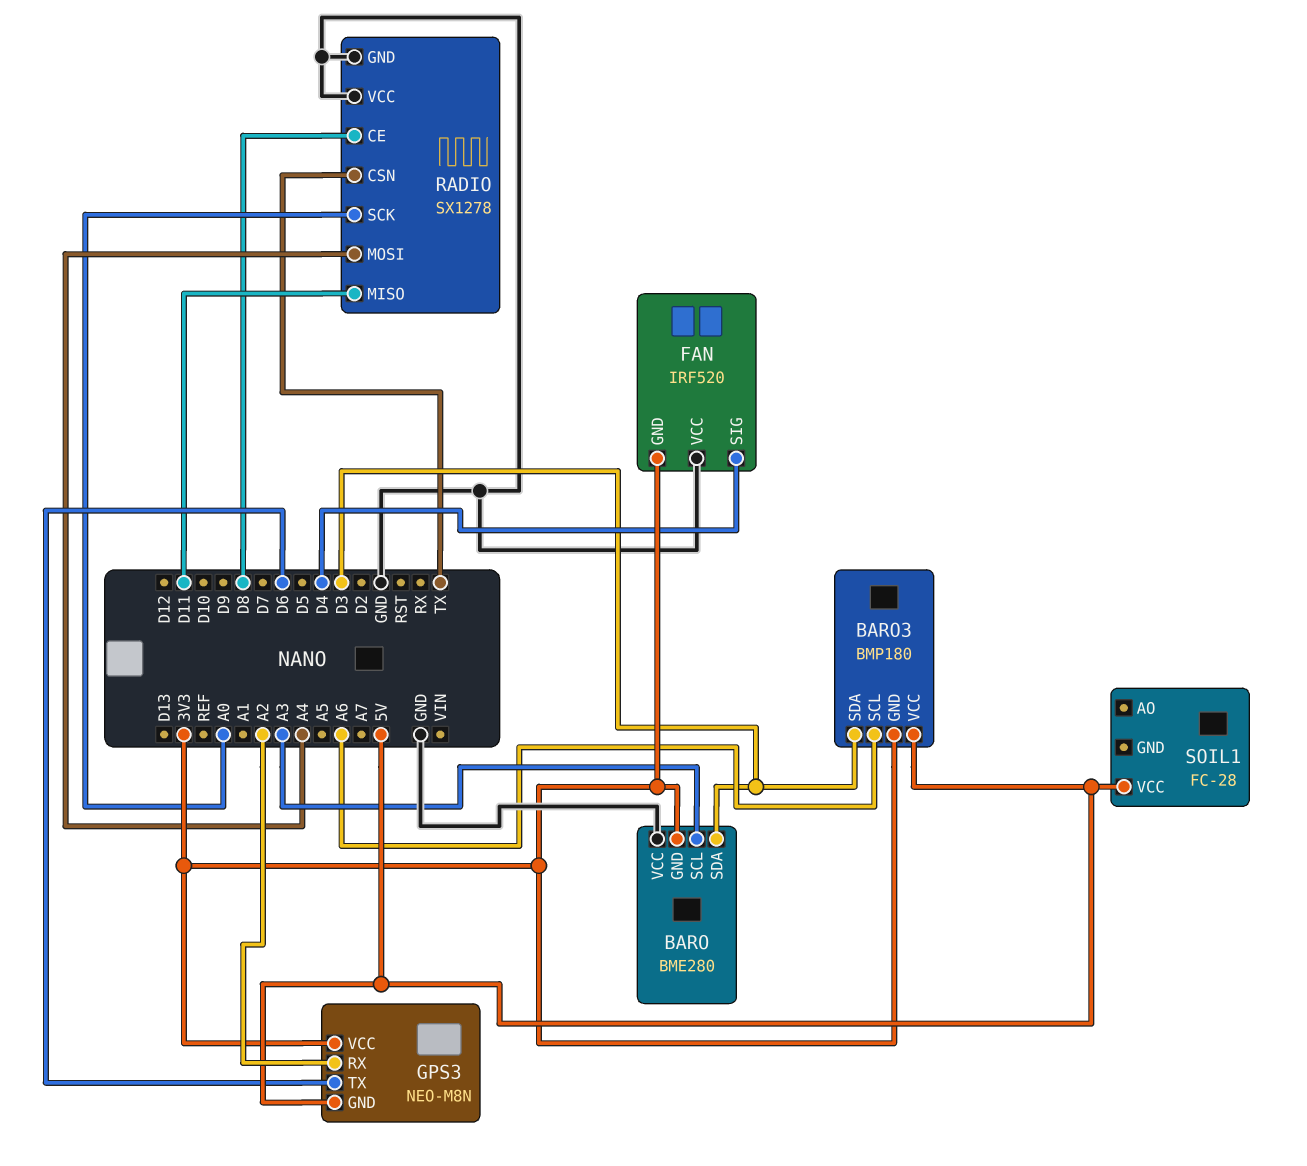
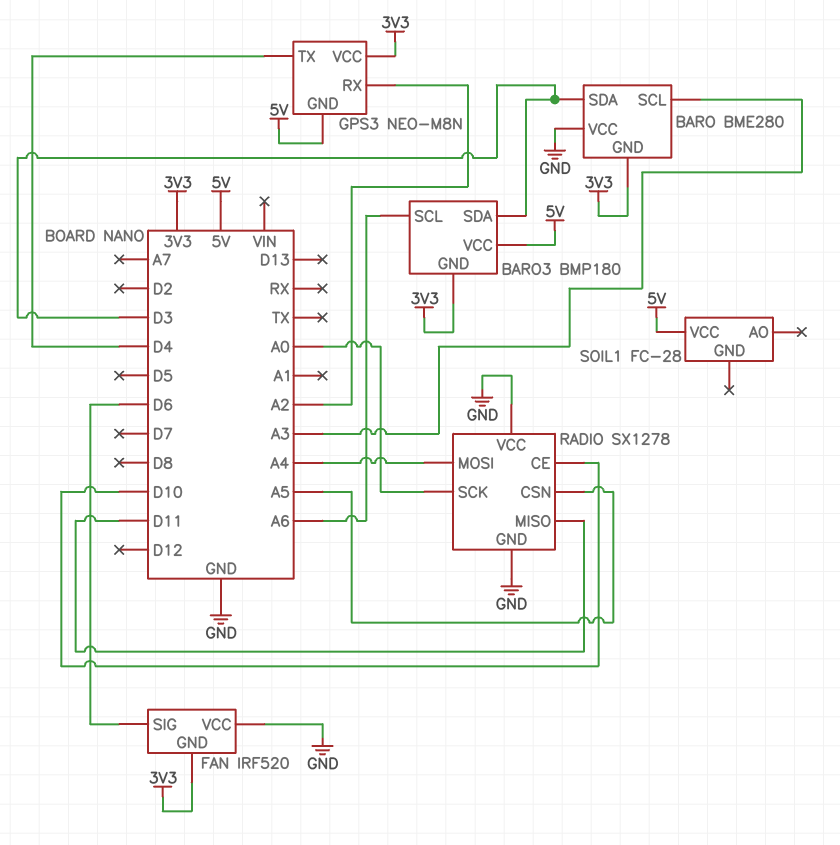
FAN pin SIG: D4 -> D6
GPS3 pin TX: D6 -> D4
RADIO pin CE: D8 -> D10
RADIO pin CSN: TX -> A5

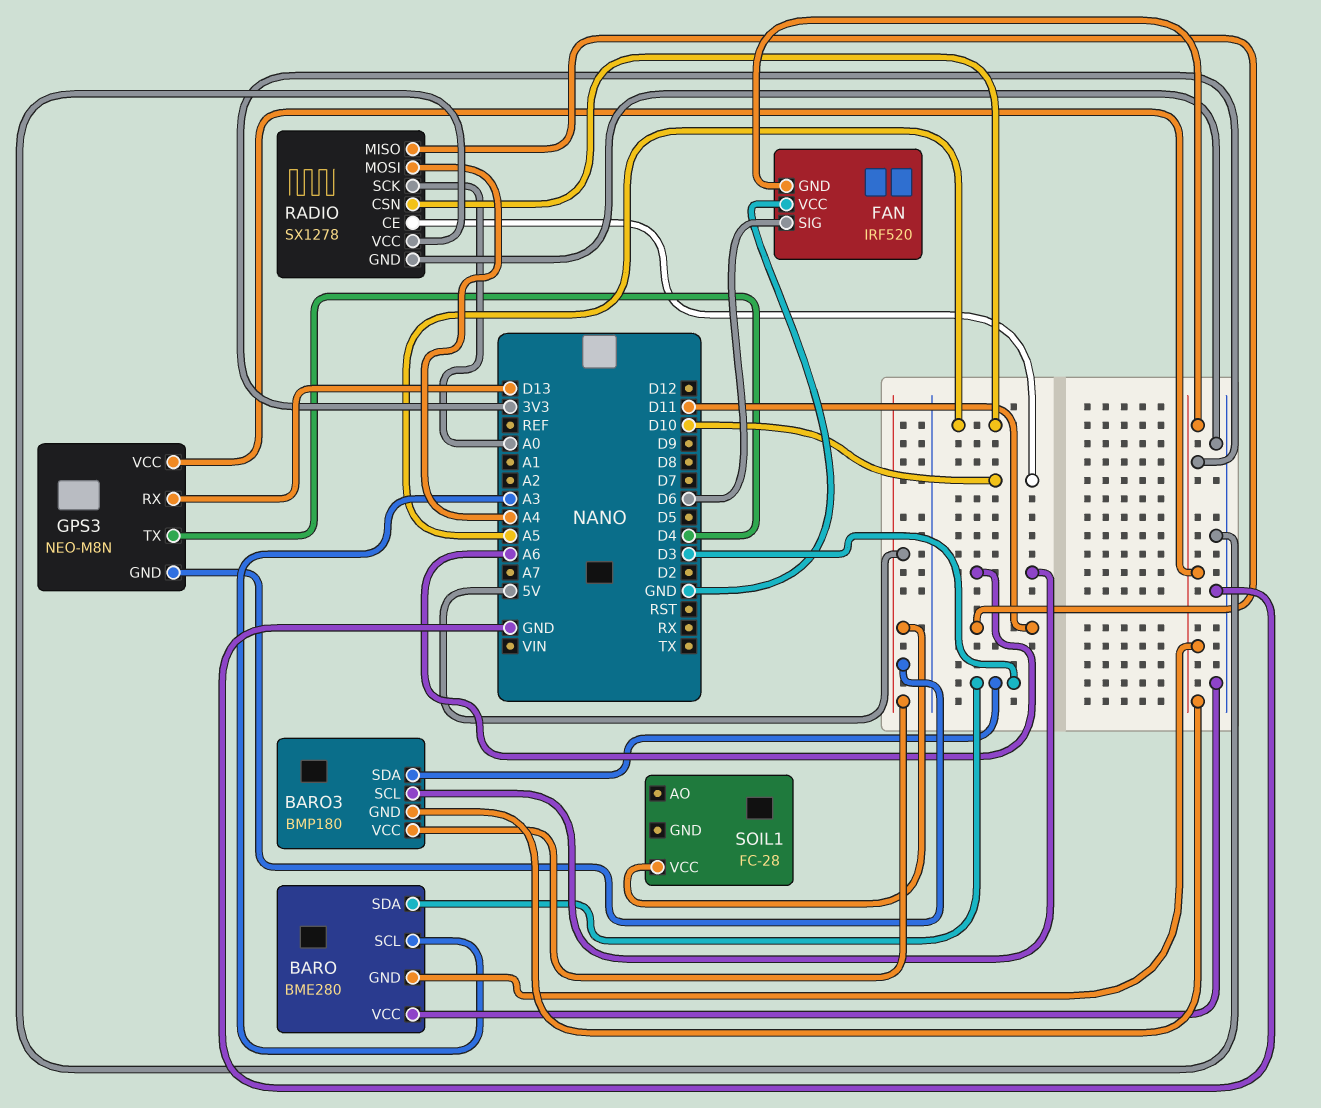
GPS3 pin RX: A2 -> D13

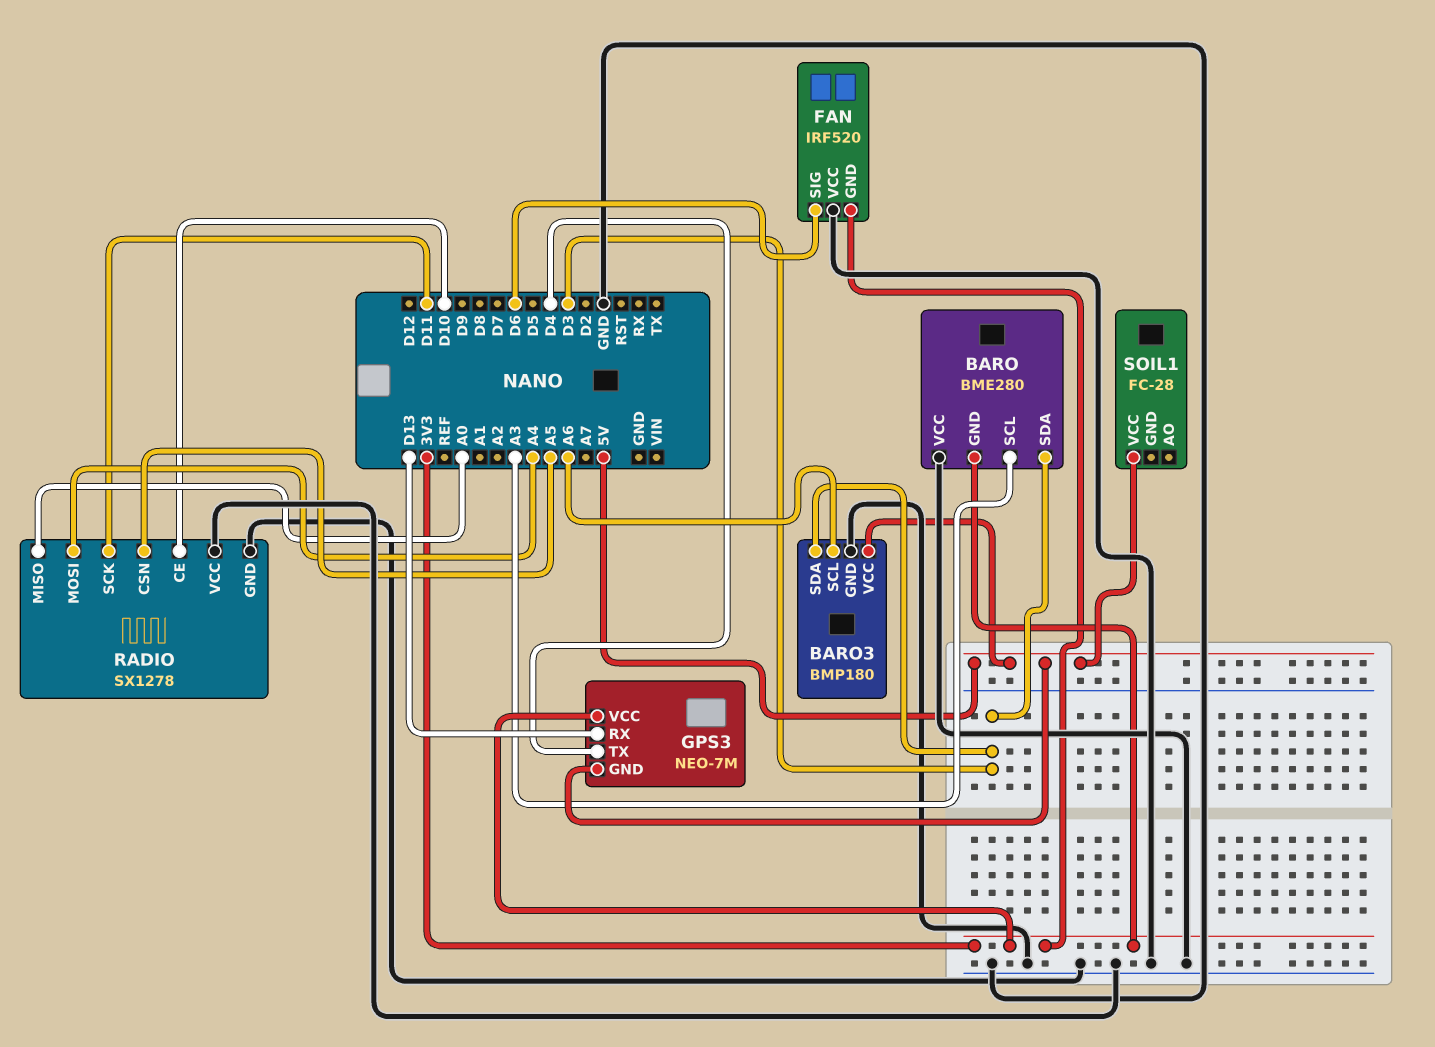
BARO3 pin GND: 3V3 -> GND
GPS3: NEO-M8N -> NEO-7M
RADIO pin MISO: D11 -> A0
RADIO pin SCK: A0 -> D11

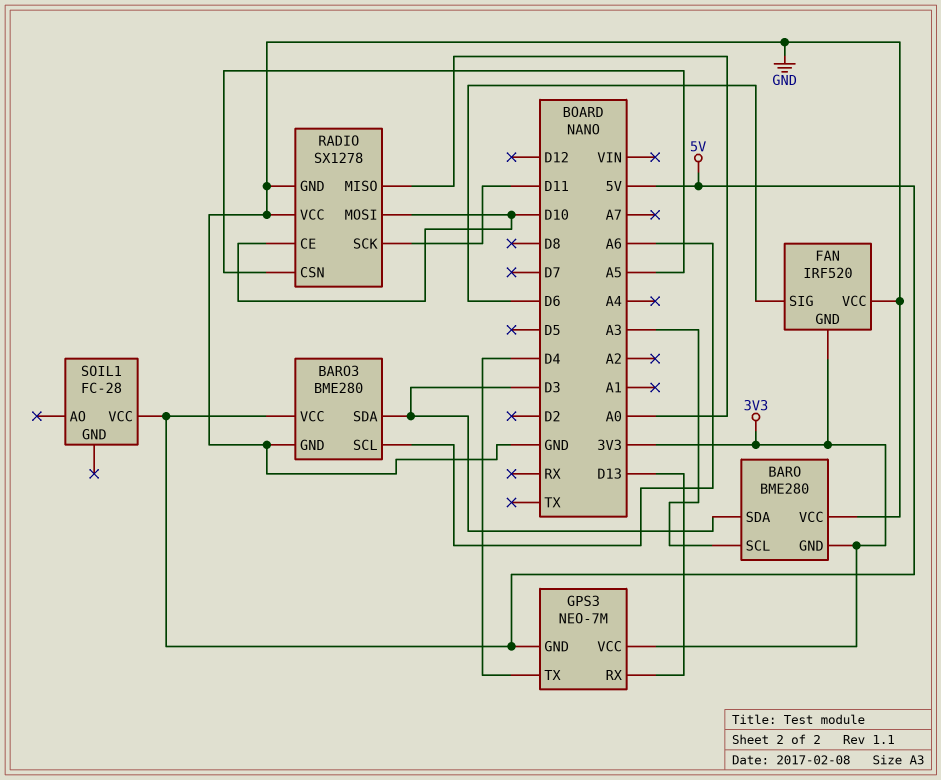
BARO3: BMP180 -> BME280
RADIO pin MOSI: A4 -> D10

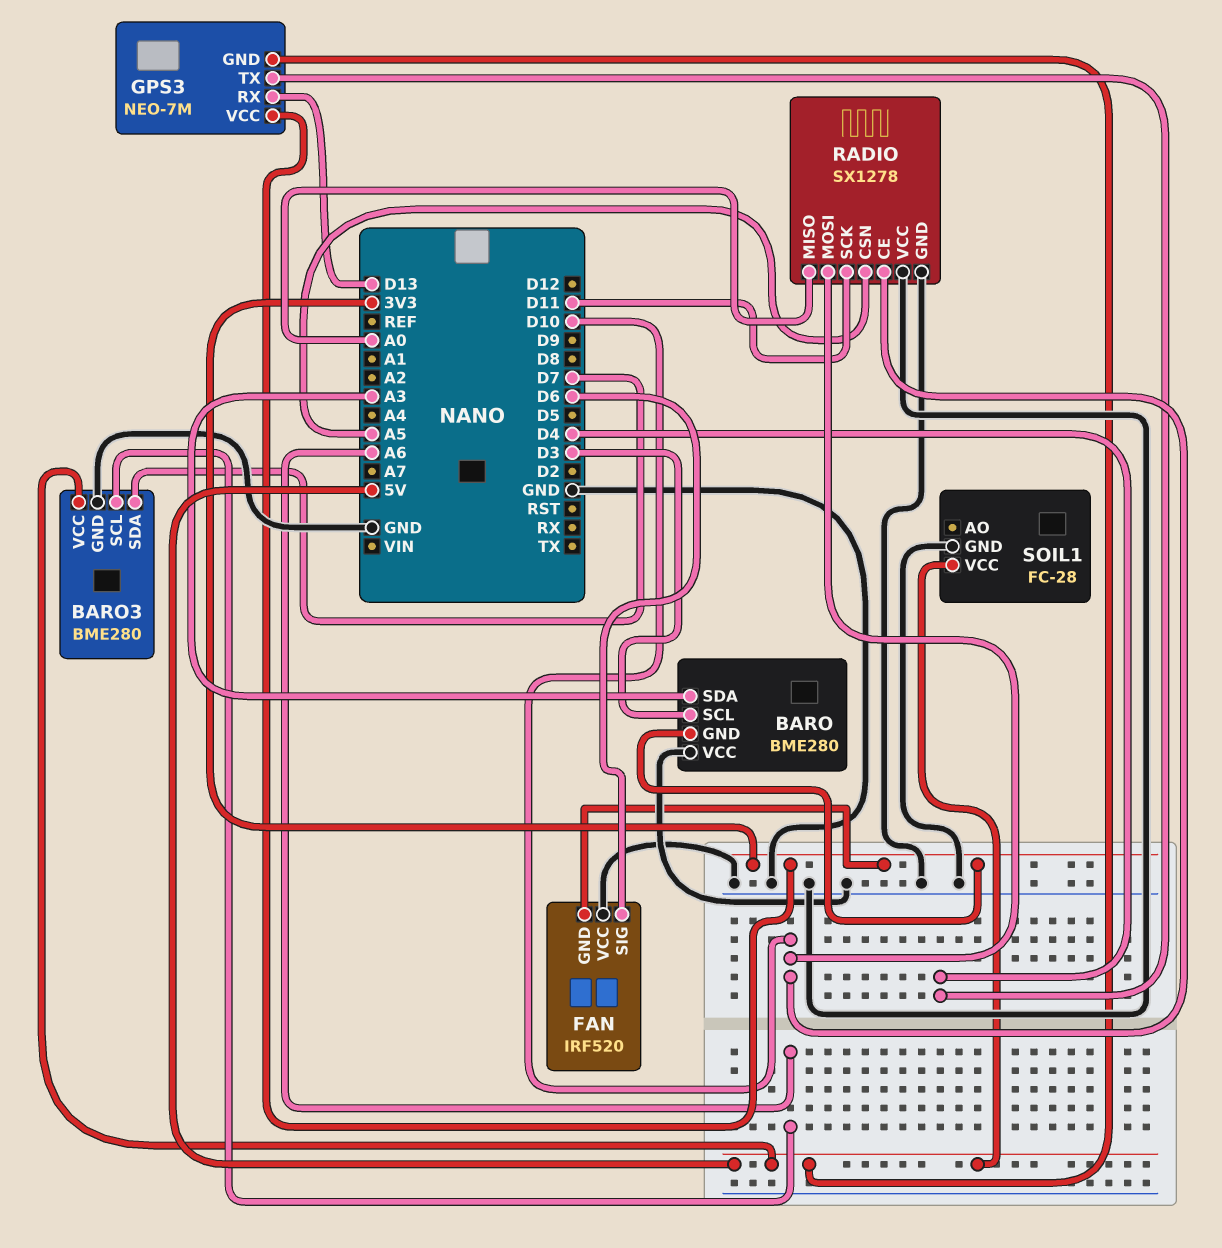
BARO pin SCL: A3 -> D3
BARO pin SDA: D3 -> A3
BARO3 pin SDA: D3 -> D7
SOIL1 pin GND: none -> GND

